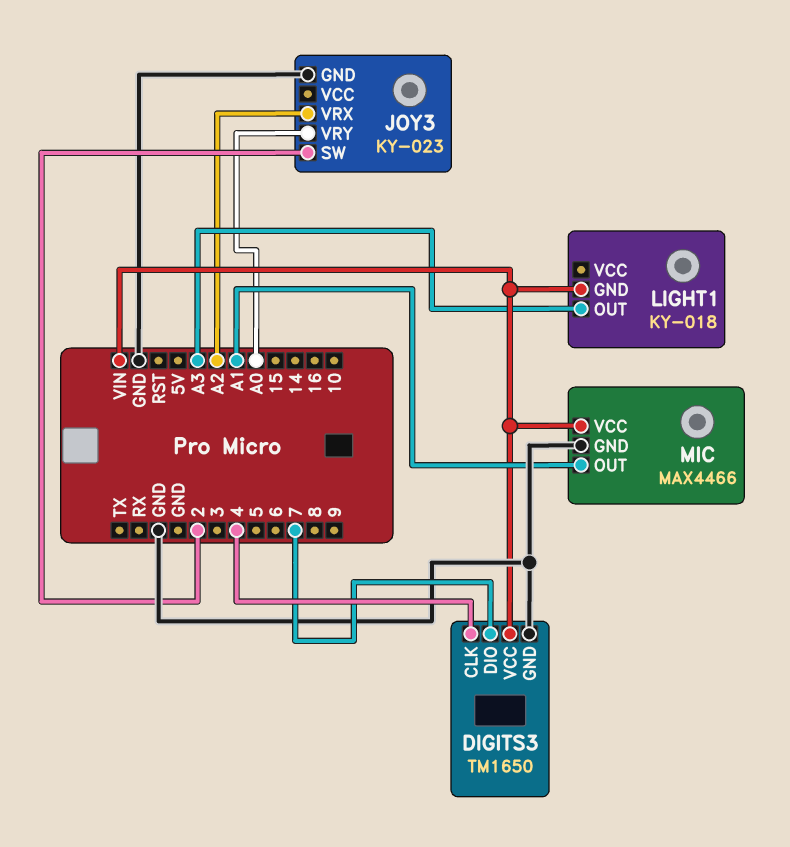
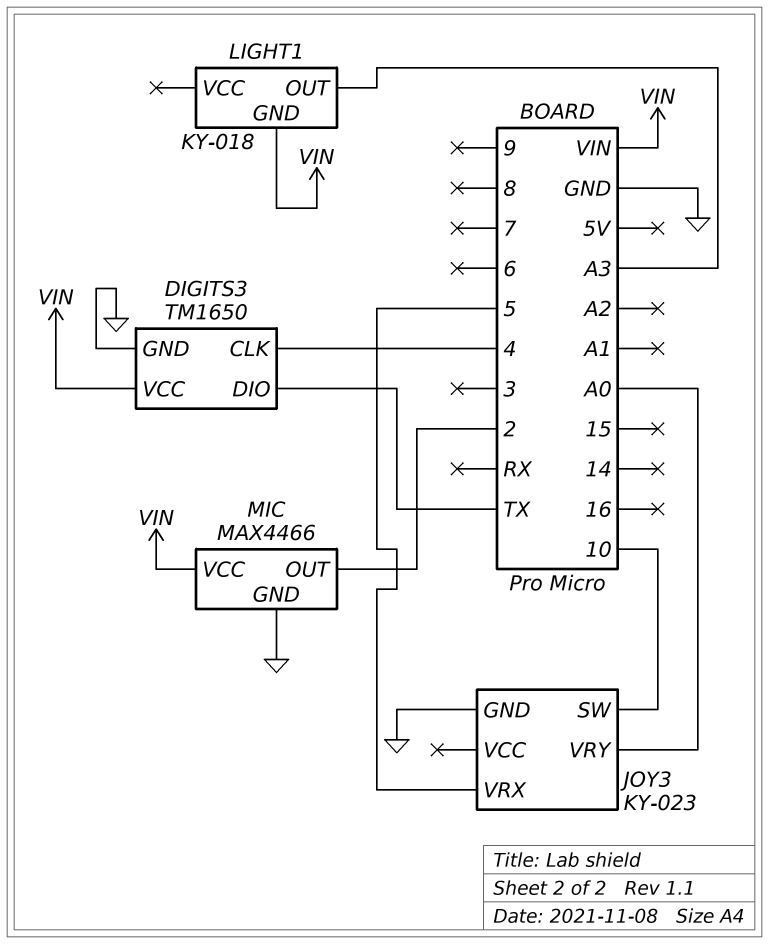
DIGITS3 pin DIO: 7 -> TX
JOY3 pin SW: 2 -> 10
JOY3 pin VRX: A2 -> 5
MIC pin OUT: A1 -> 2

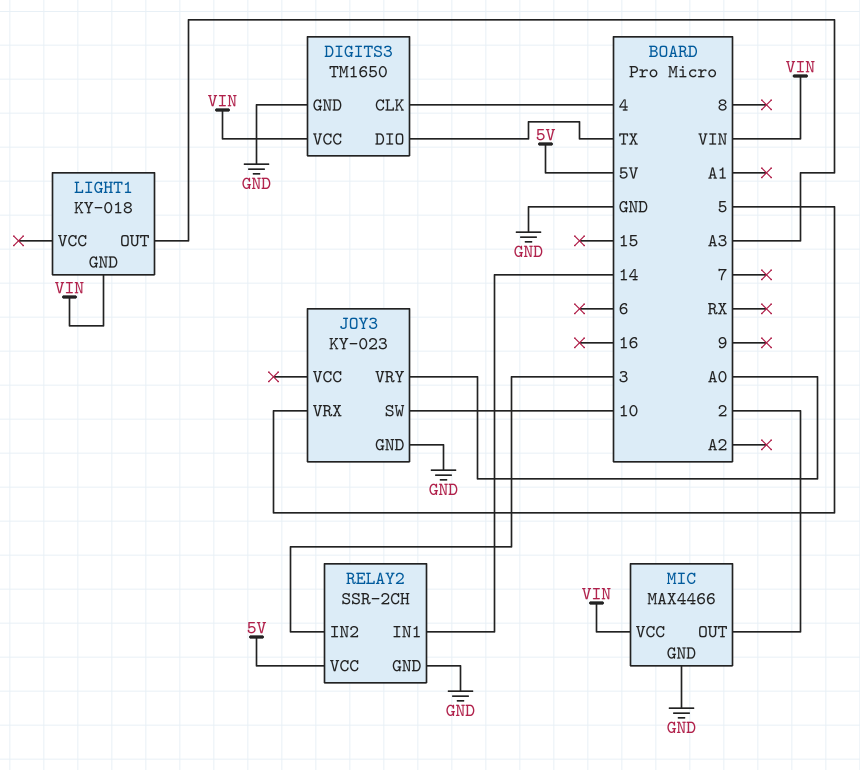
RELAY2: none -> SSR-2CH
RELAY2 pin GND: none -> GND
RELAY2 pin IN1: none -> 14
RELAY2 pin IN2: none -> 3
RELAY2 pin VCC: none -> 5V

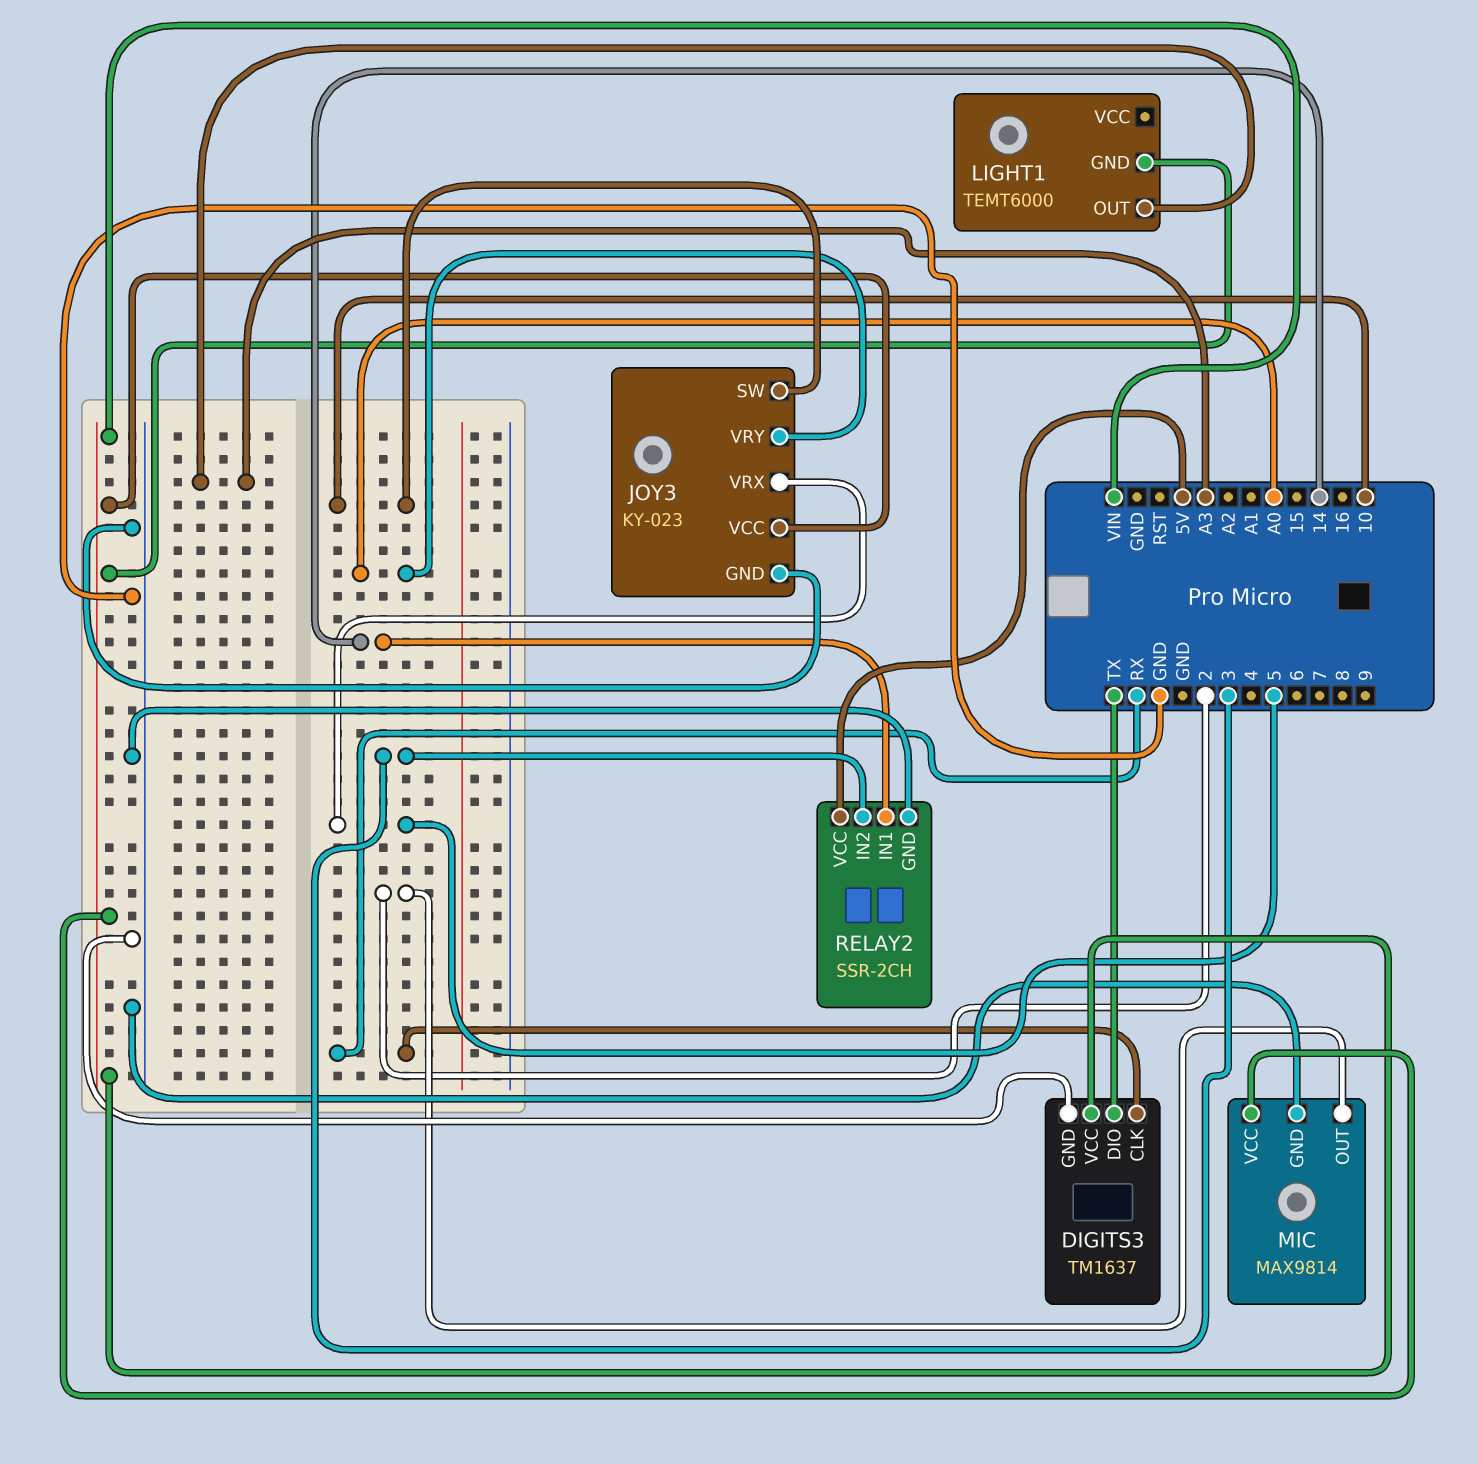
DIGITS3: TM1650 -> TM1637
DIGITS3 pin CLK: 4 -> RX
JOY3 pin VCC: none -> VIN
LIGHT1: KY-018 -> TEMT6000
MIC: MAX4466 -> MAX9814

